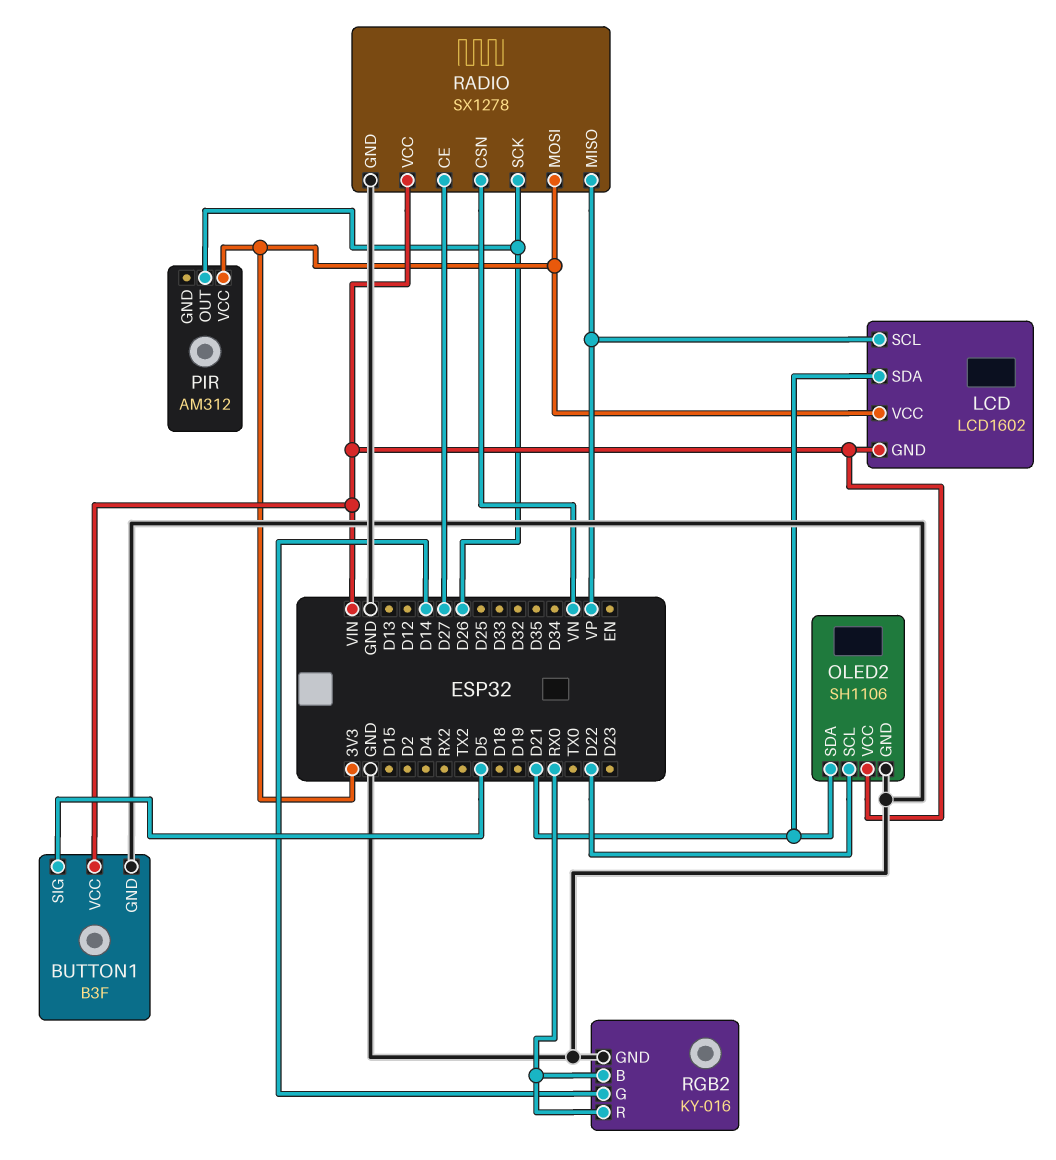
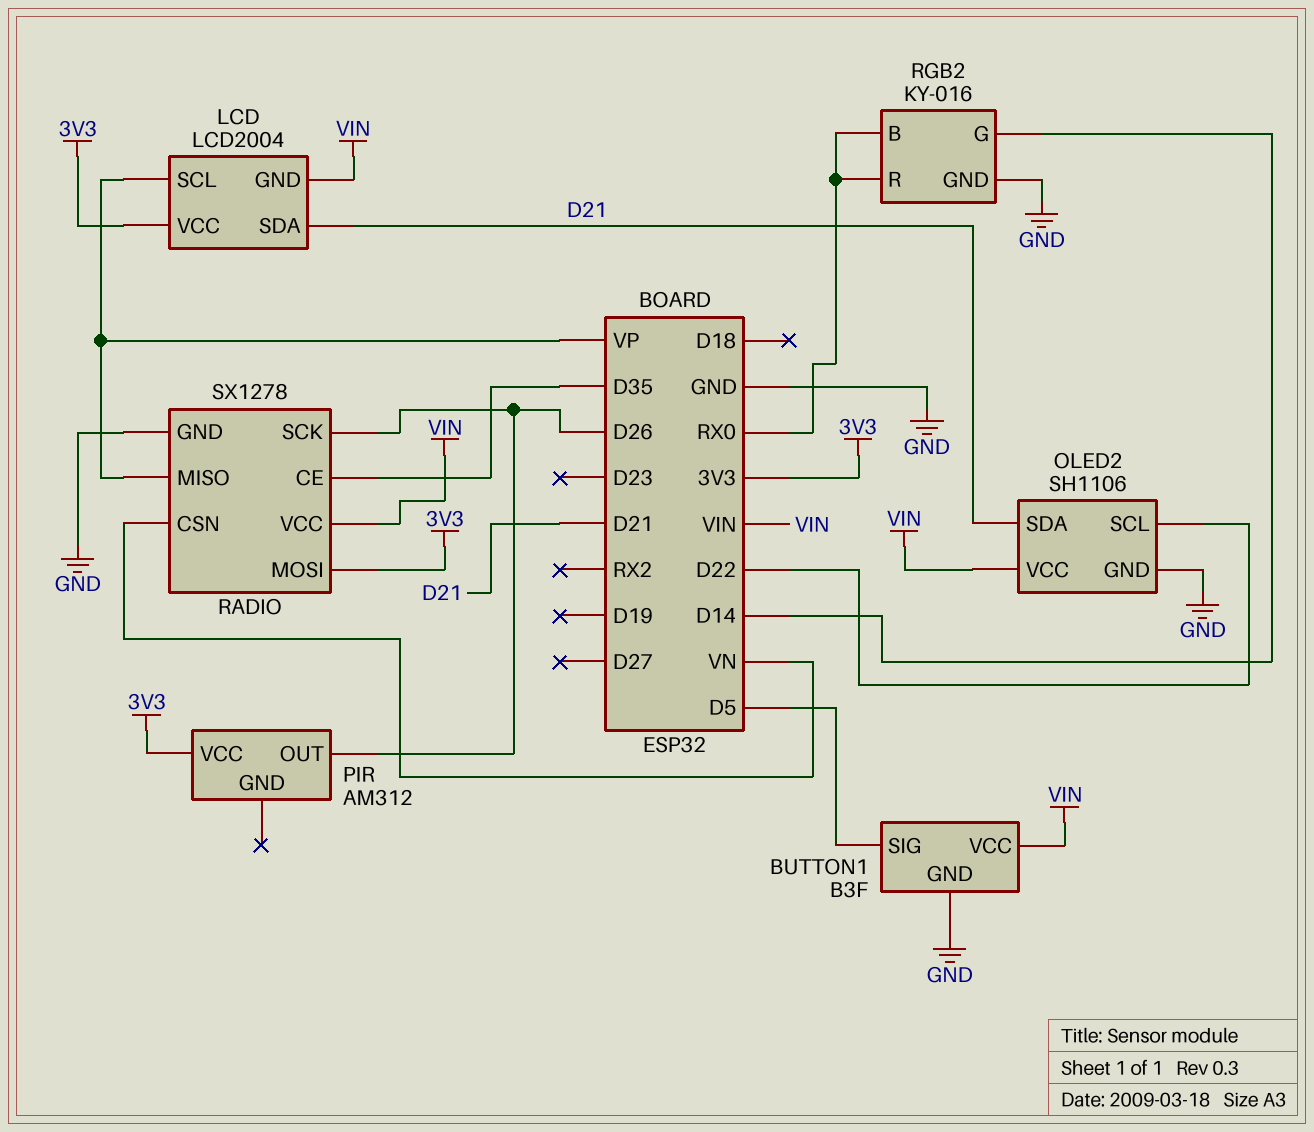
LCD: LCD1602 -> LCD2004
RADIO pin CE: D27 -> D35

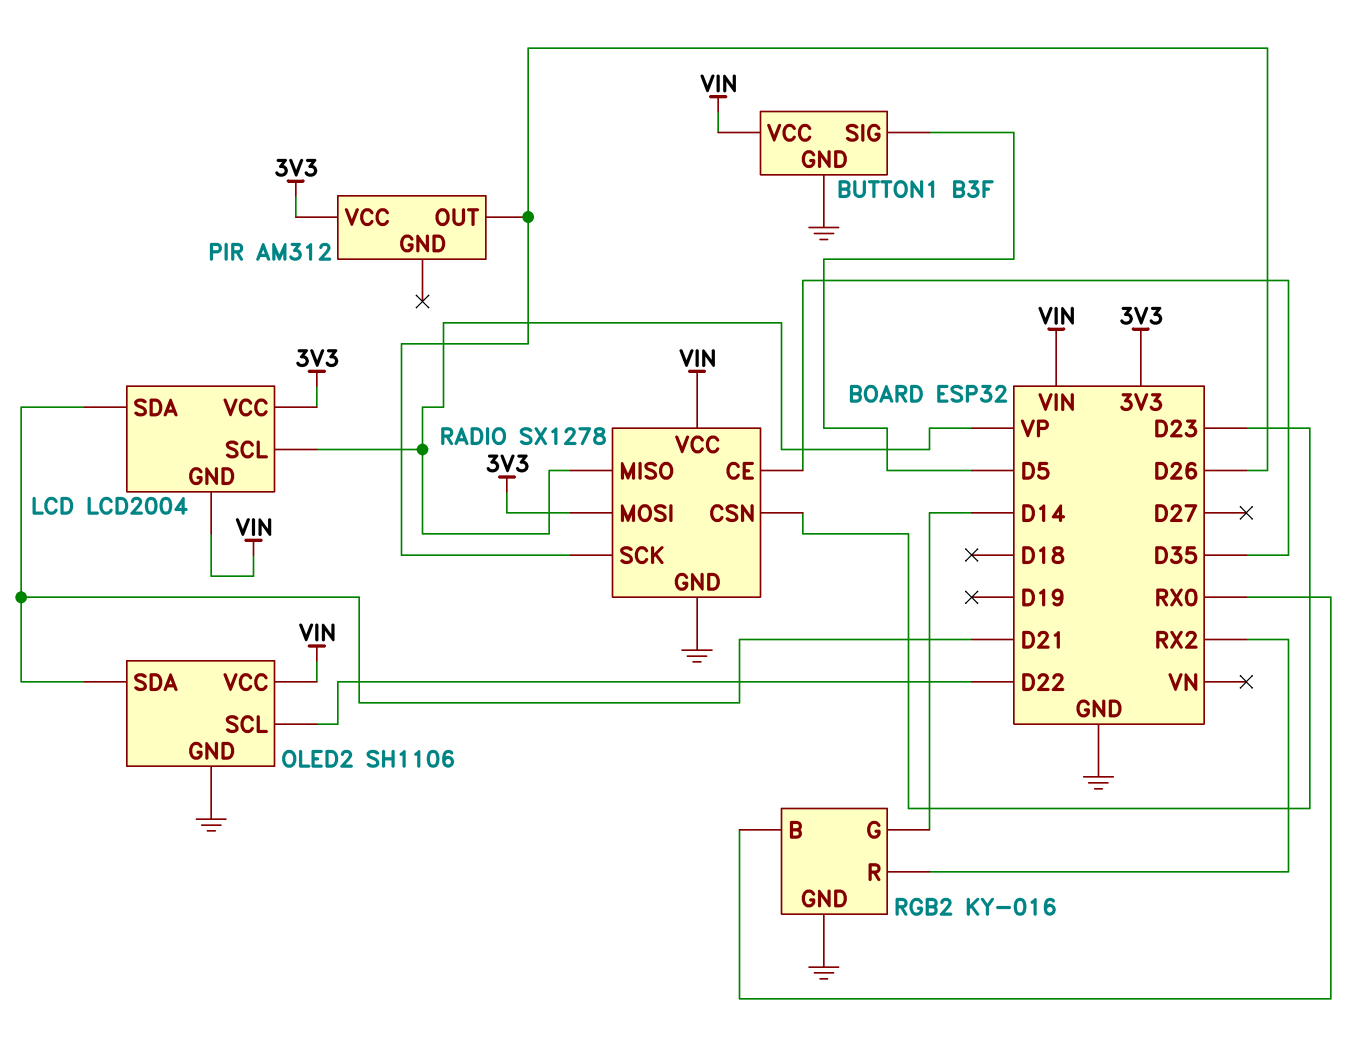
RADIO pin CSN: VN -> D23
RGB2 pin R: RX0 -> RX2

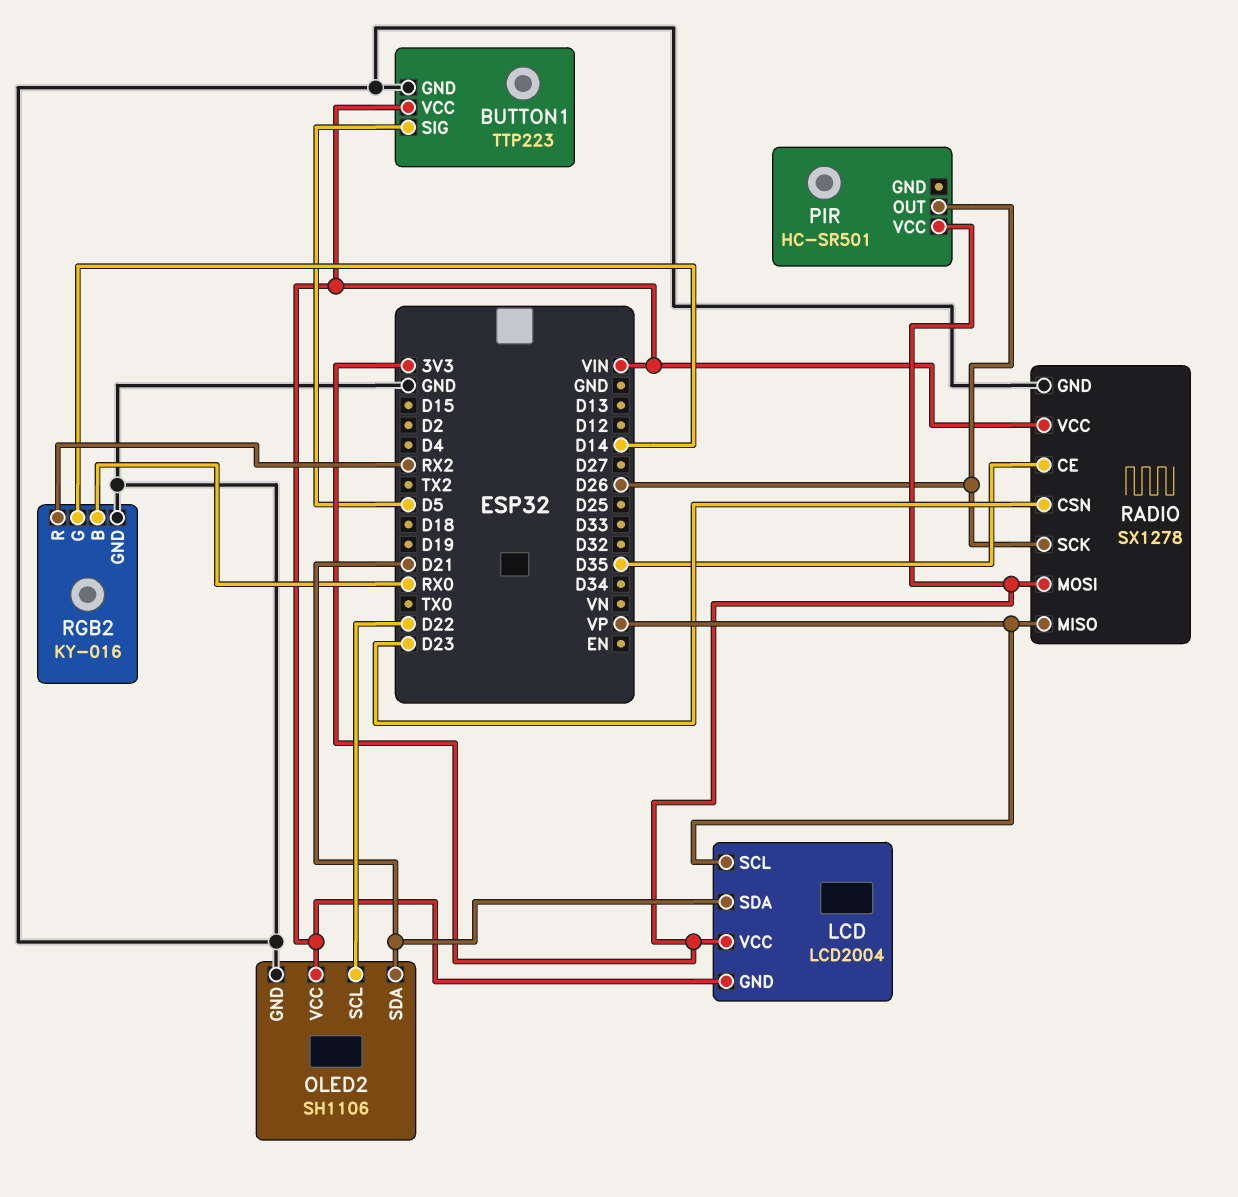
BUTTON1: B3F -> TTP223
PIR: AM312 -> HC-SR501

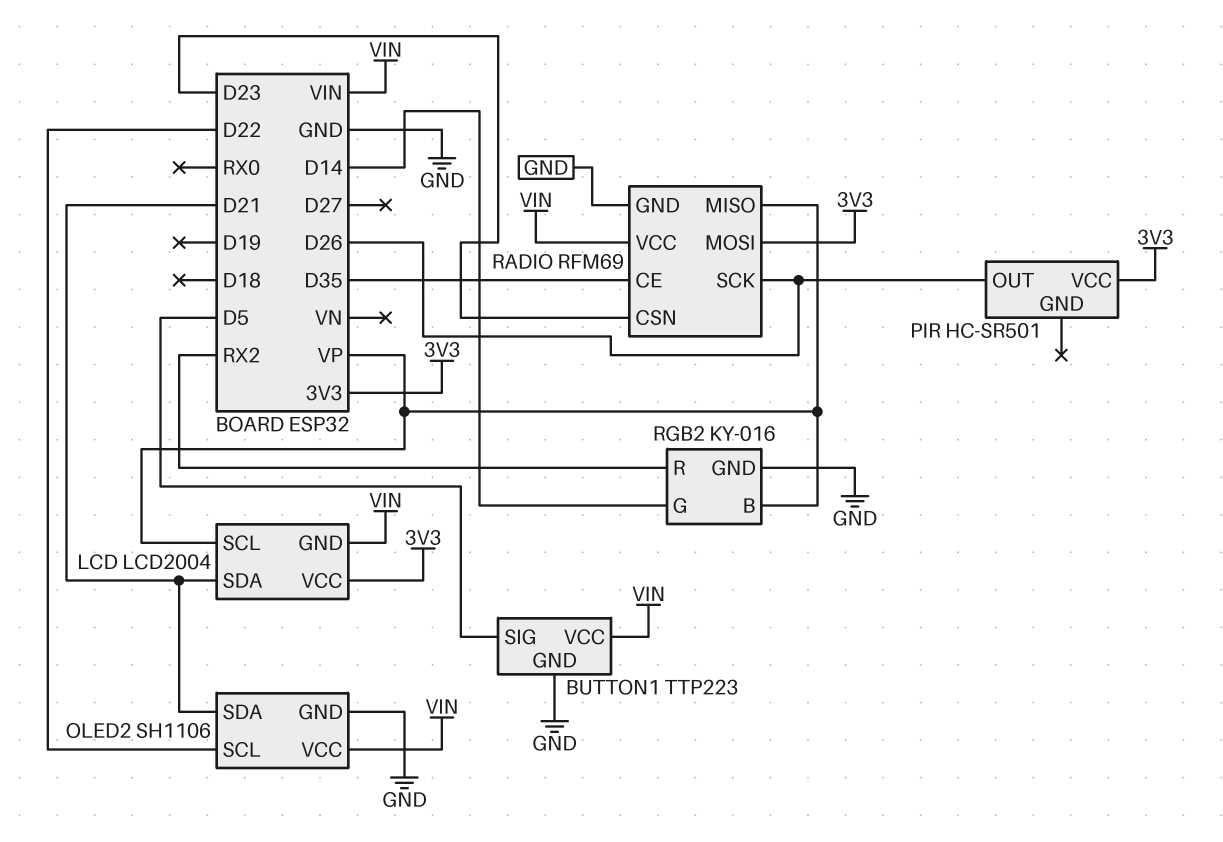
RADIO: SX1278 -> RFM69
RGB2 pin B: RX0 -> VP

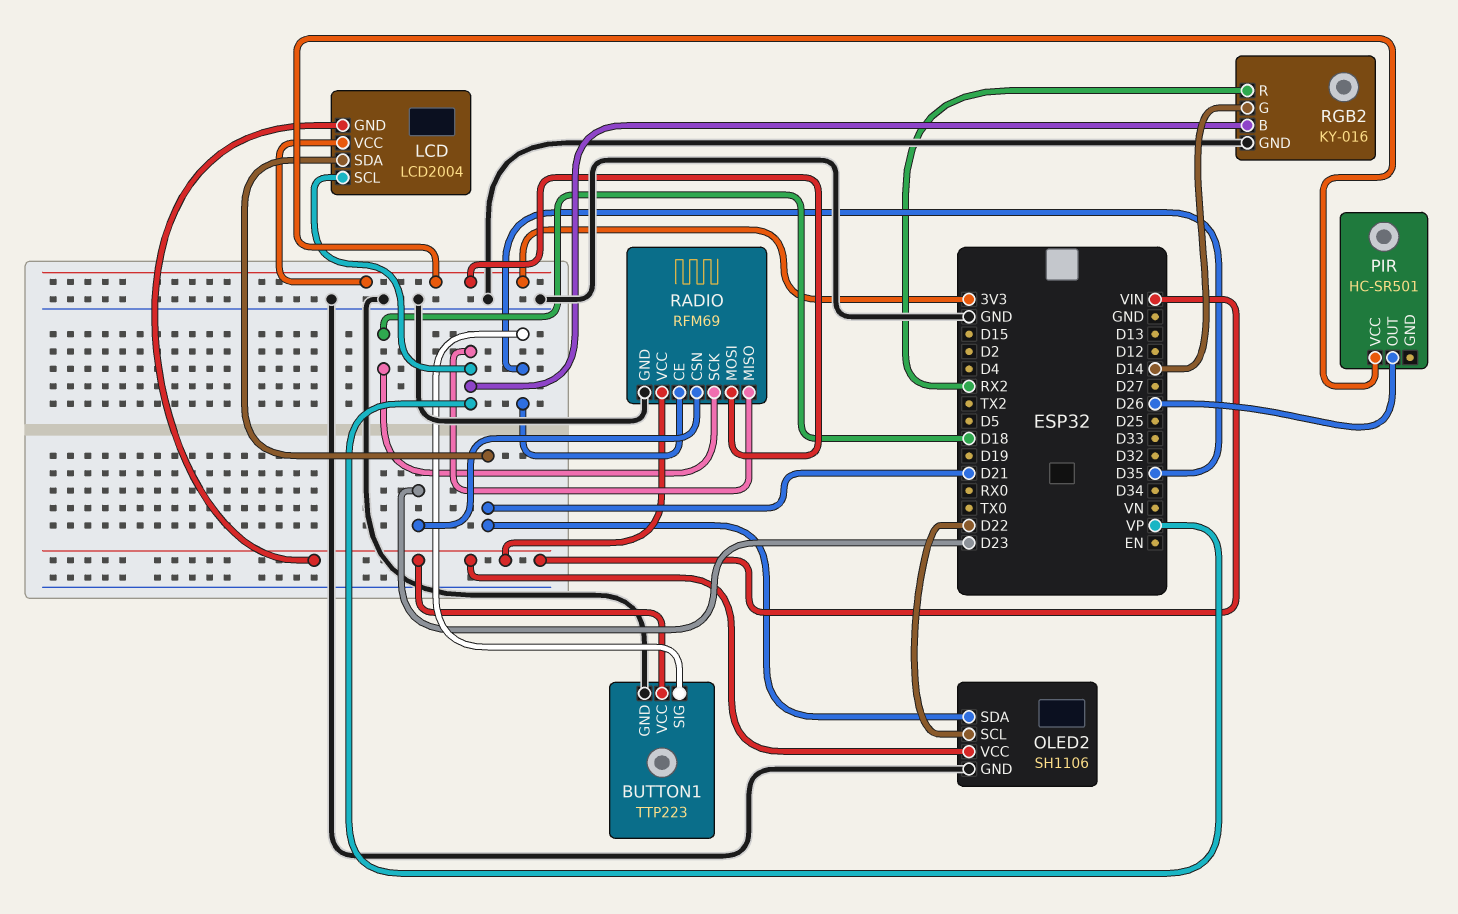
BUTTON1 pin SIG: D5 -> D35
RADIO pin SCK: D26 -> D18

